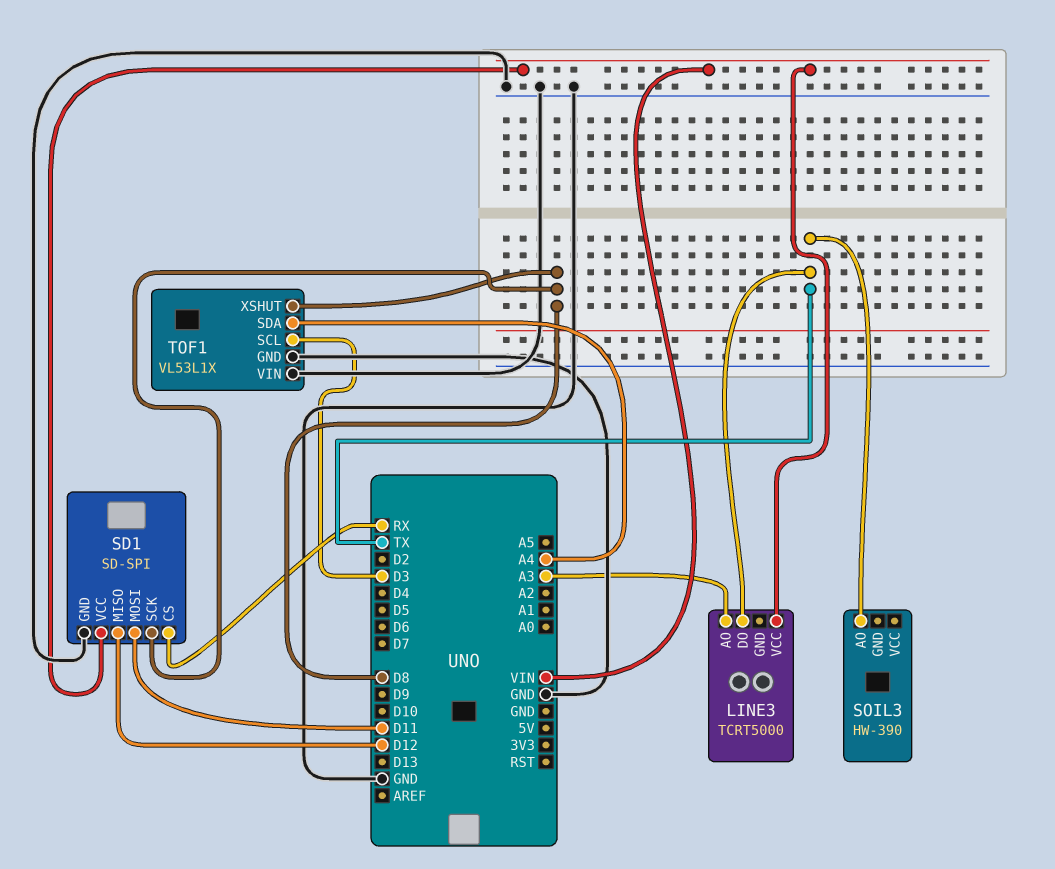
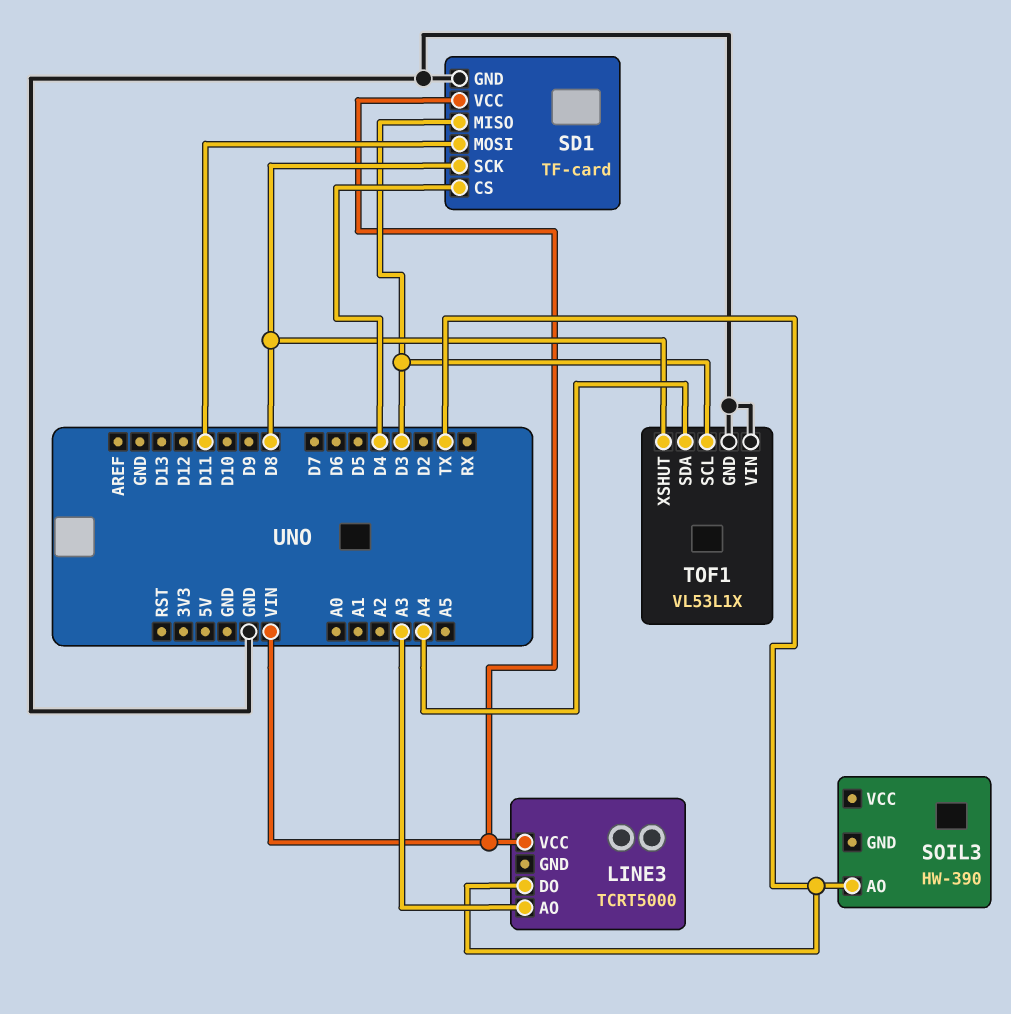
SD1: SD-SPI -> TF-card
SD1 pin CS: RX -> D4
SD1 pin MISO: D12 -> D3

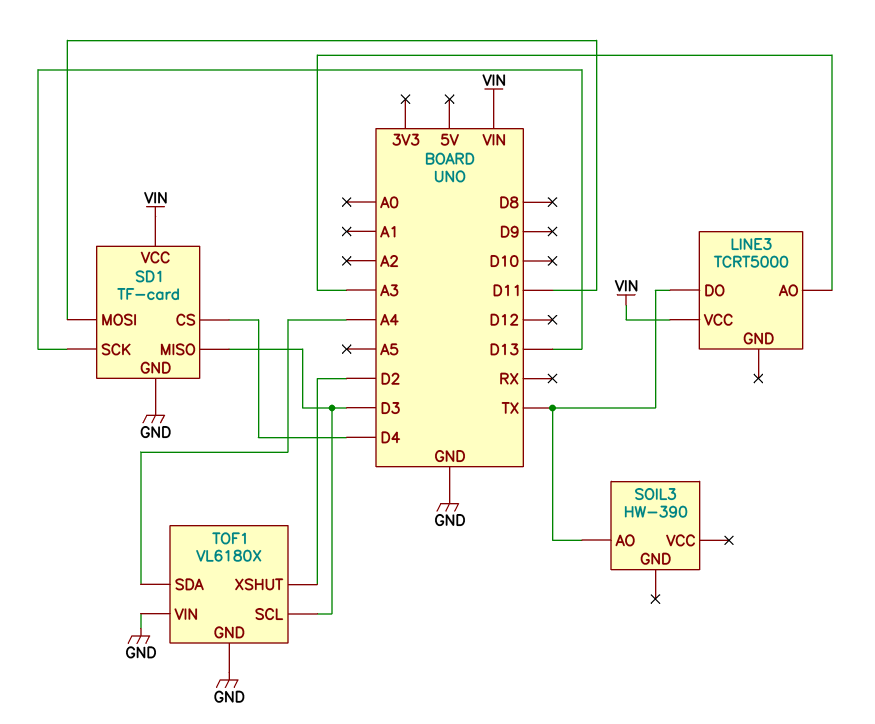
SD1 pin SCK: D8 -> D13
TOF1: VL53L1X -> VL6180X
TOF1 pin XSHUT: D8 -> D2

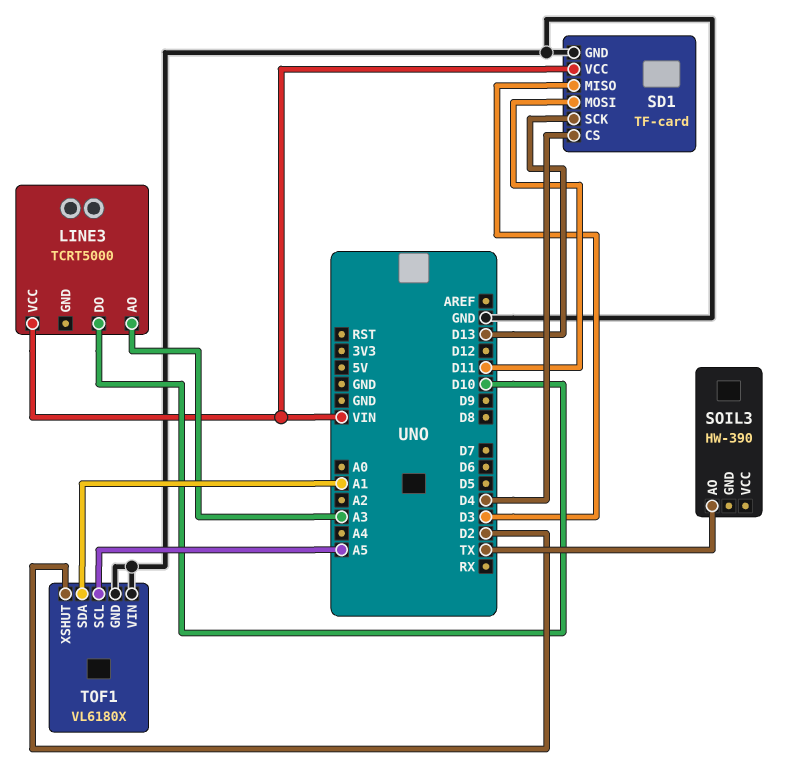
LINE3 pin DO: TX -> D10
TOF1 pin SCL: D3 -> A5
TOF1 pin SDA: A4 -> A1

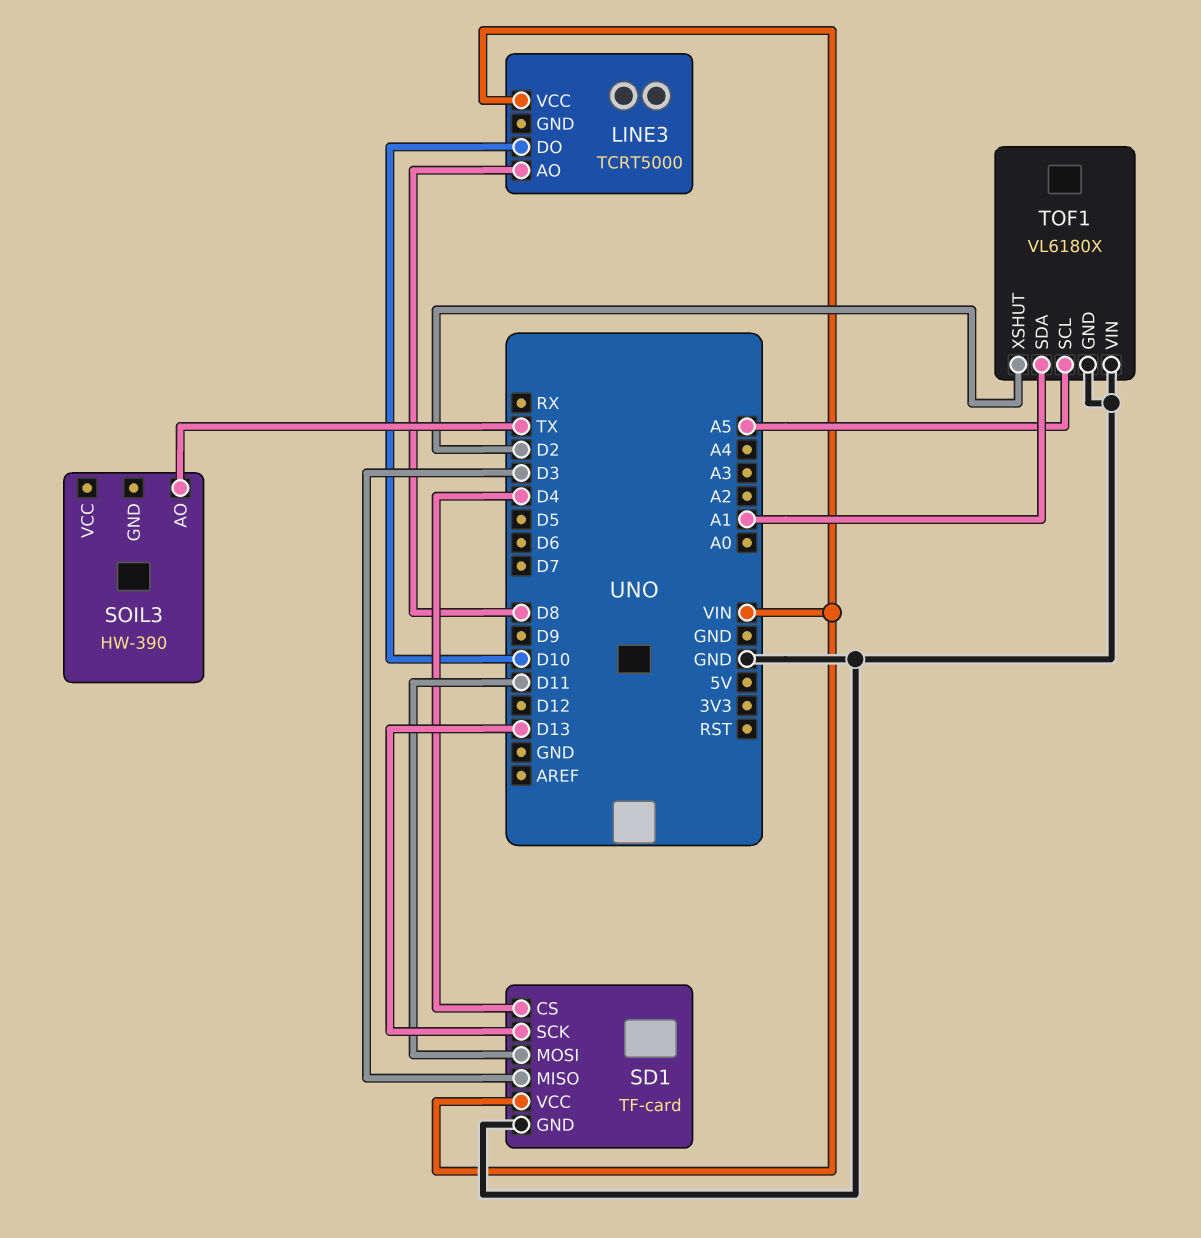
LINE3 pin AO: A3 -> D8

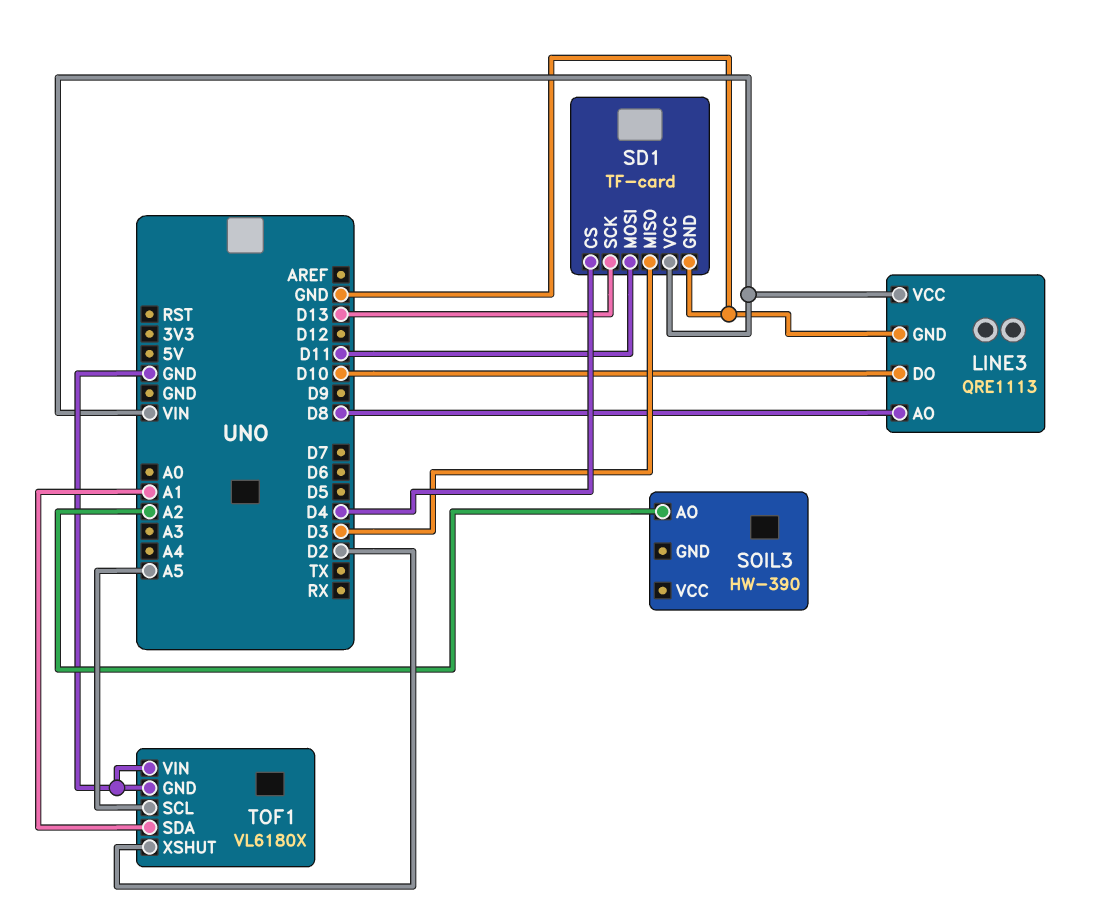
LINE3: TCRT5000 -> QRE1113
LINE3 pin GND: none -> GND
SOIL3 pin AO: TX -> A2

